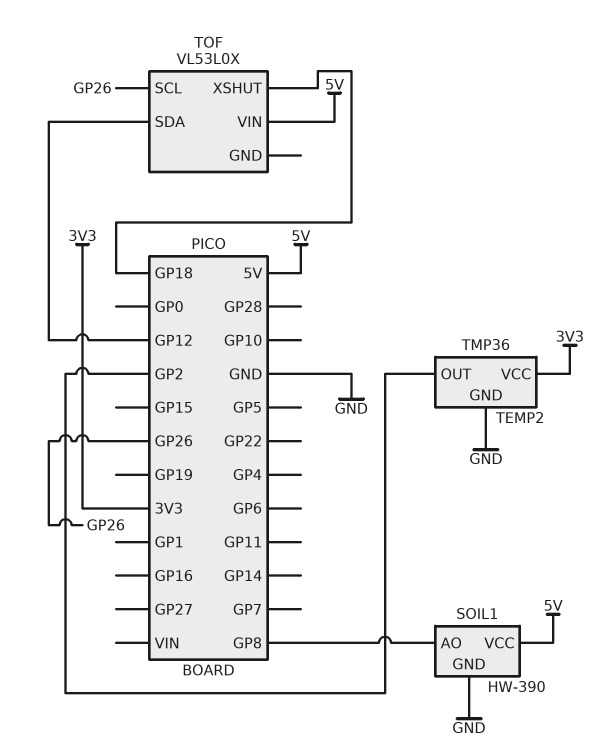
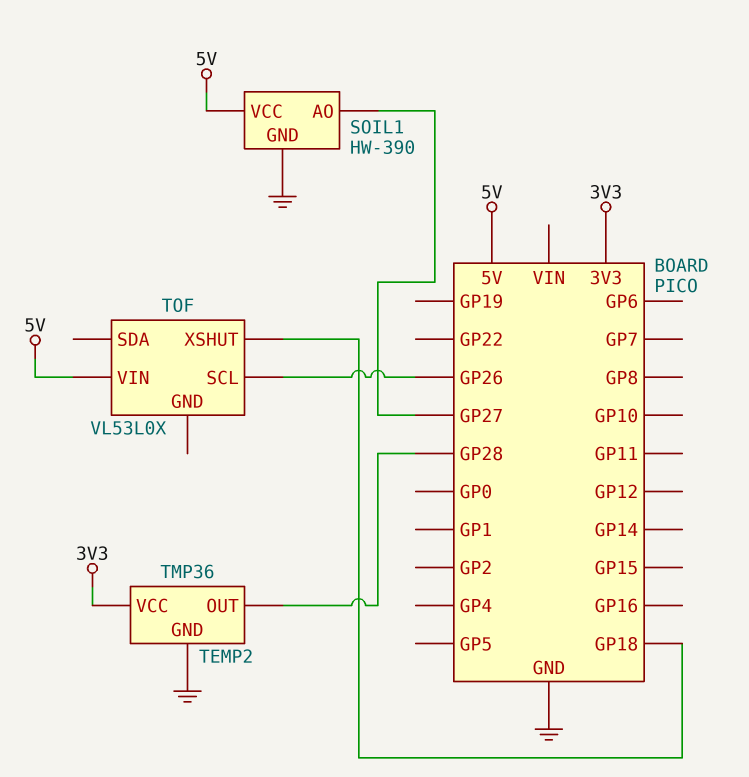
SOIL1 pin AO: GP8 -> GP27
TEMP2 pin OUT: GP2 -> GP28
TOF pin SDA: GP12 -> none

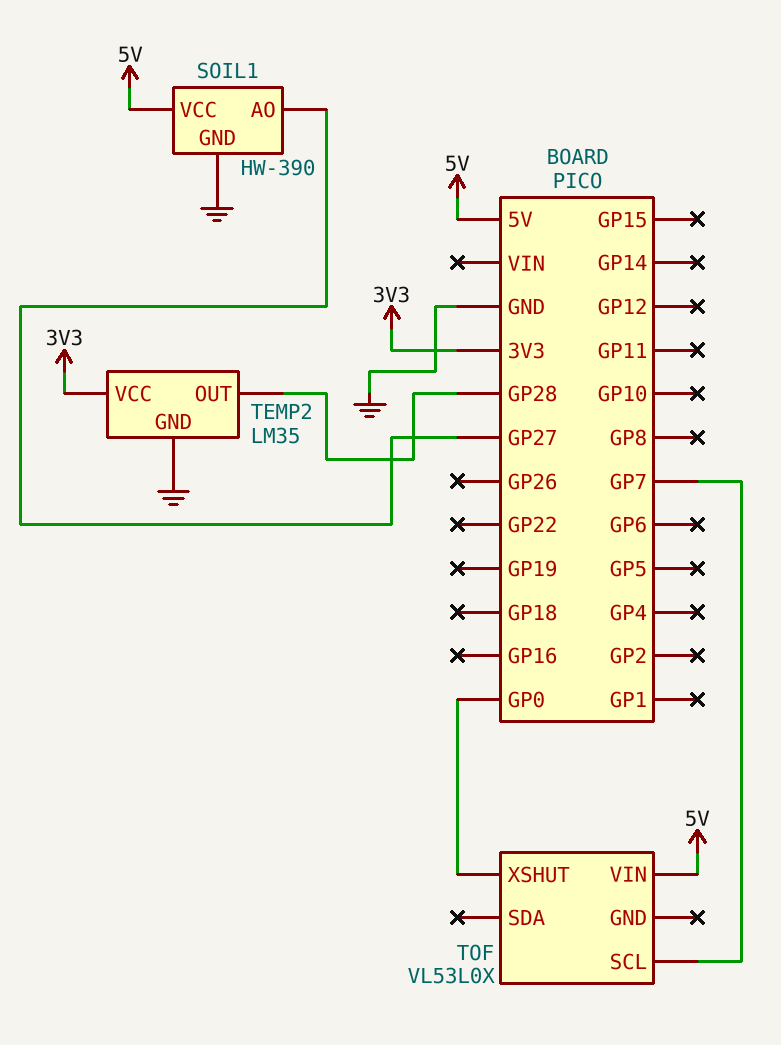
TEMP2: TMP36 -> LM35
TOF pin SCL: GP26 -> GP7
TOF pin XSHUT: GP18 -> GP0

